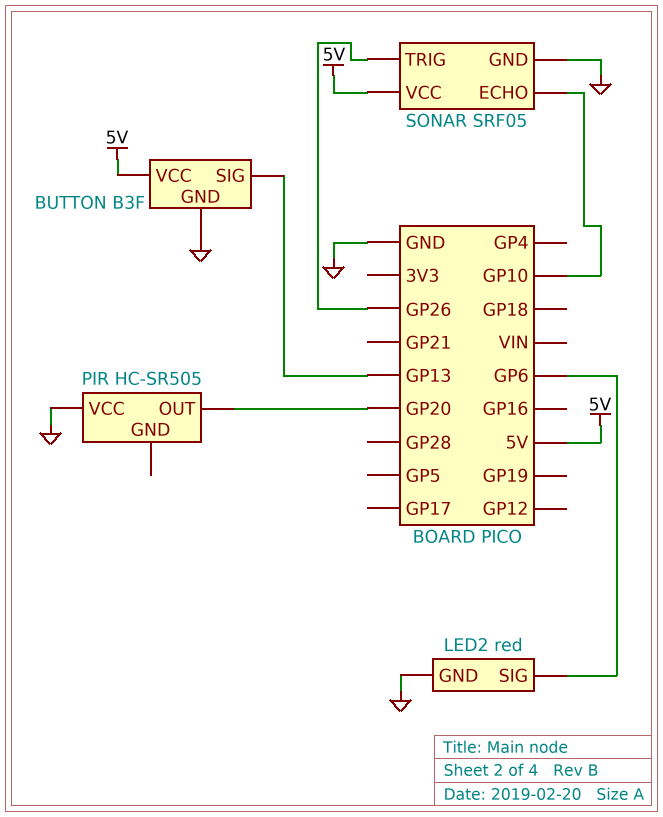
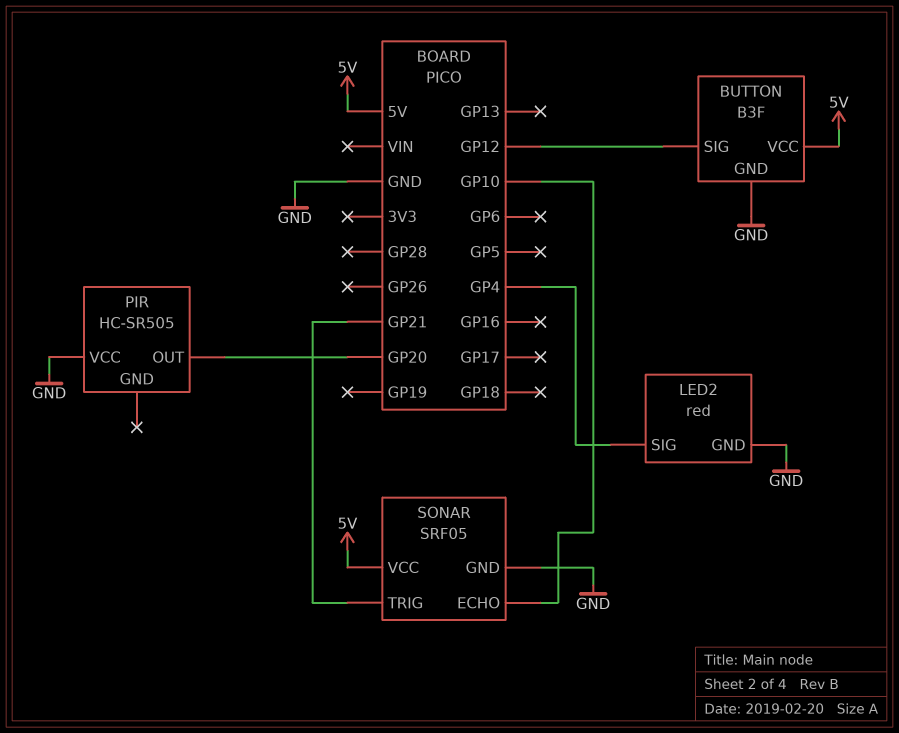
BUTTON pin SIG: GP13 -> GP12
LED2 pin SIG: GP6 -> GP4
SONAR pin TRIG: GP26 -> GP21

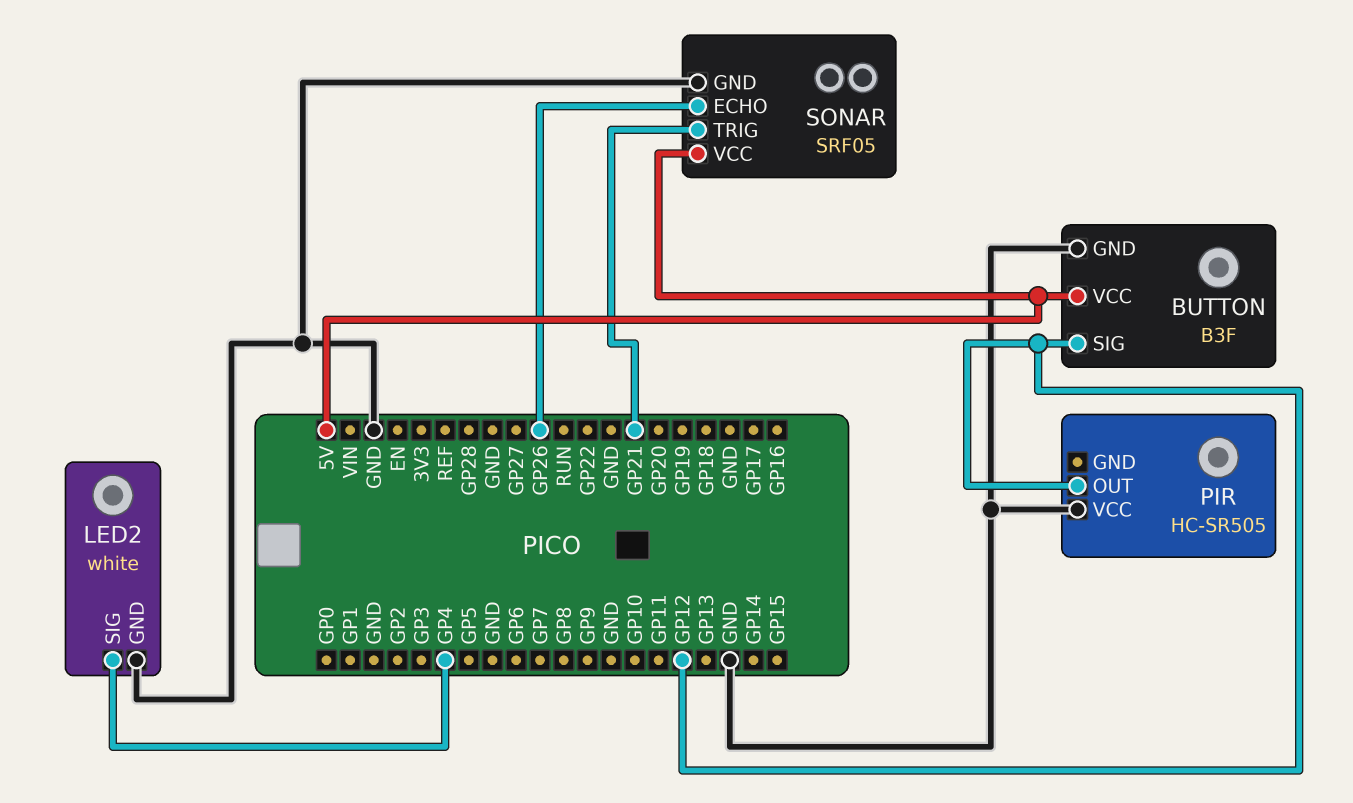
LED2: red -> white
PIR pin OUT: GP20 -> GP12
SONAR pin ECHO: GP10 -> GP26

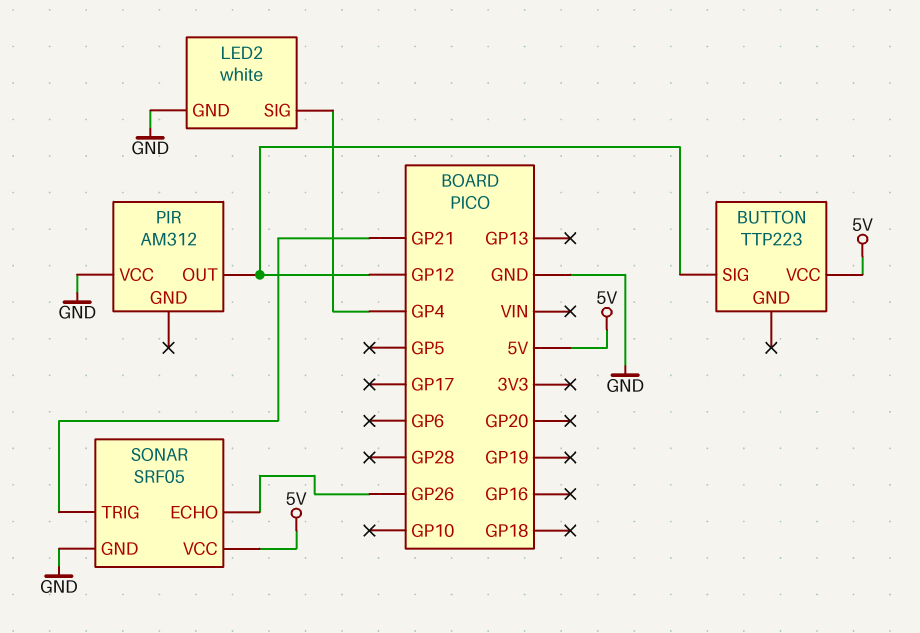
BUTTON: B3F -> TTP223
BUTTON pin GND: GND -> none
PIR: HC-SR505 -> AM312

